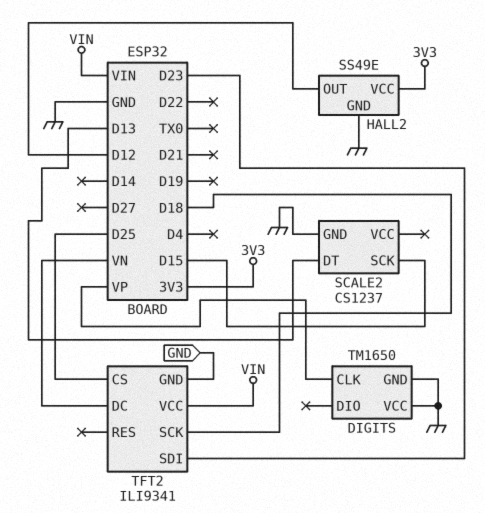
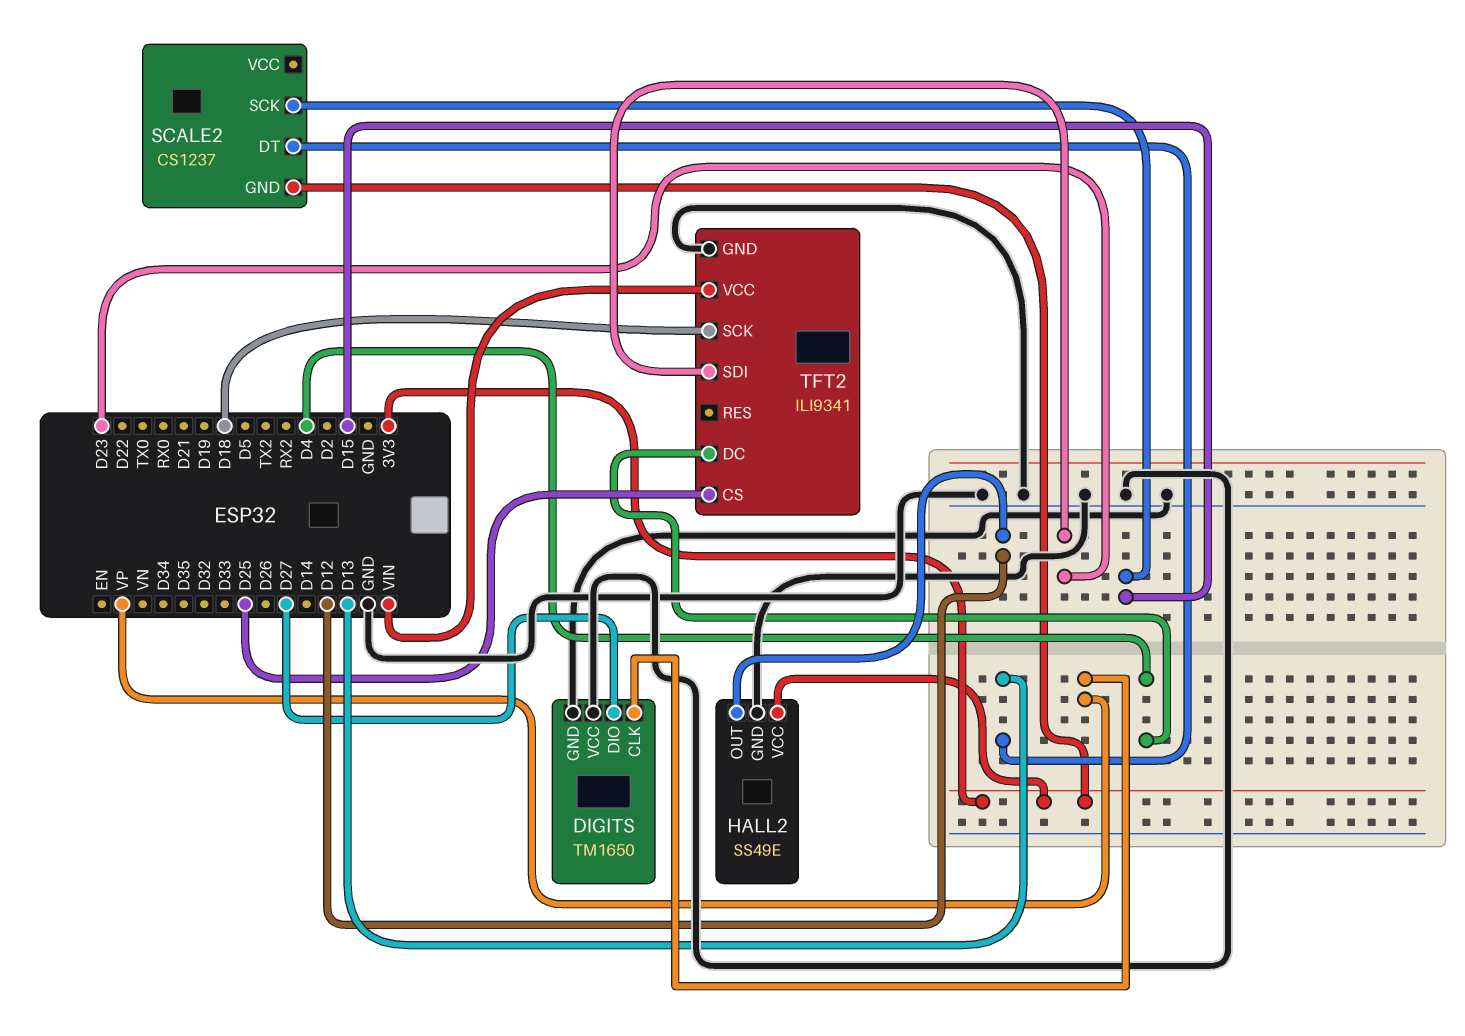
DIGITS pin DIO: none -> D27
SCALE2 pin GND: GND -> 3V3
TFT2 pin DC: VN -> D4

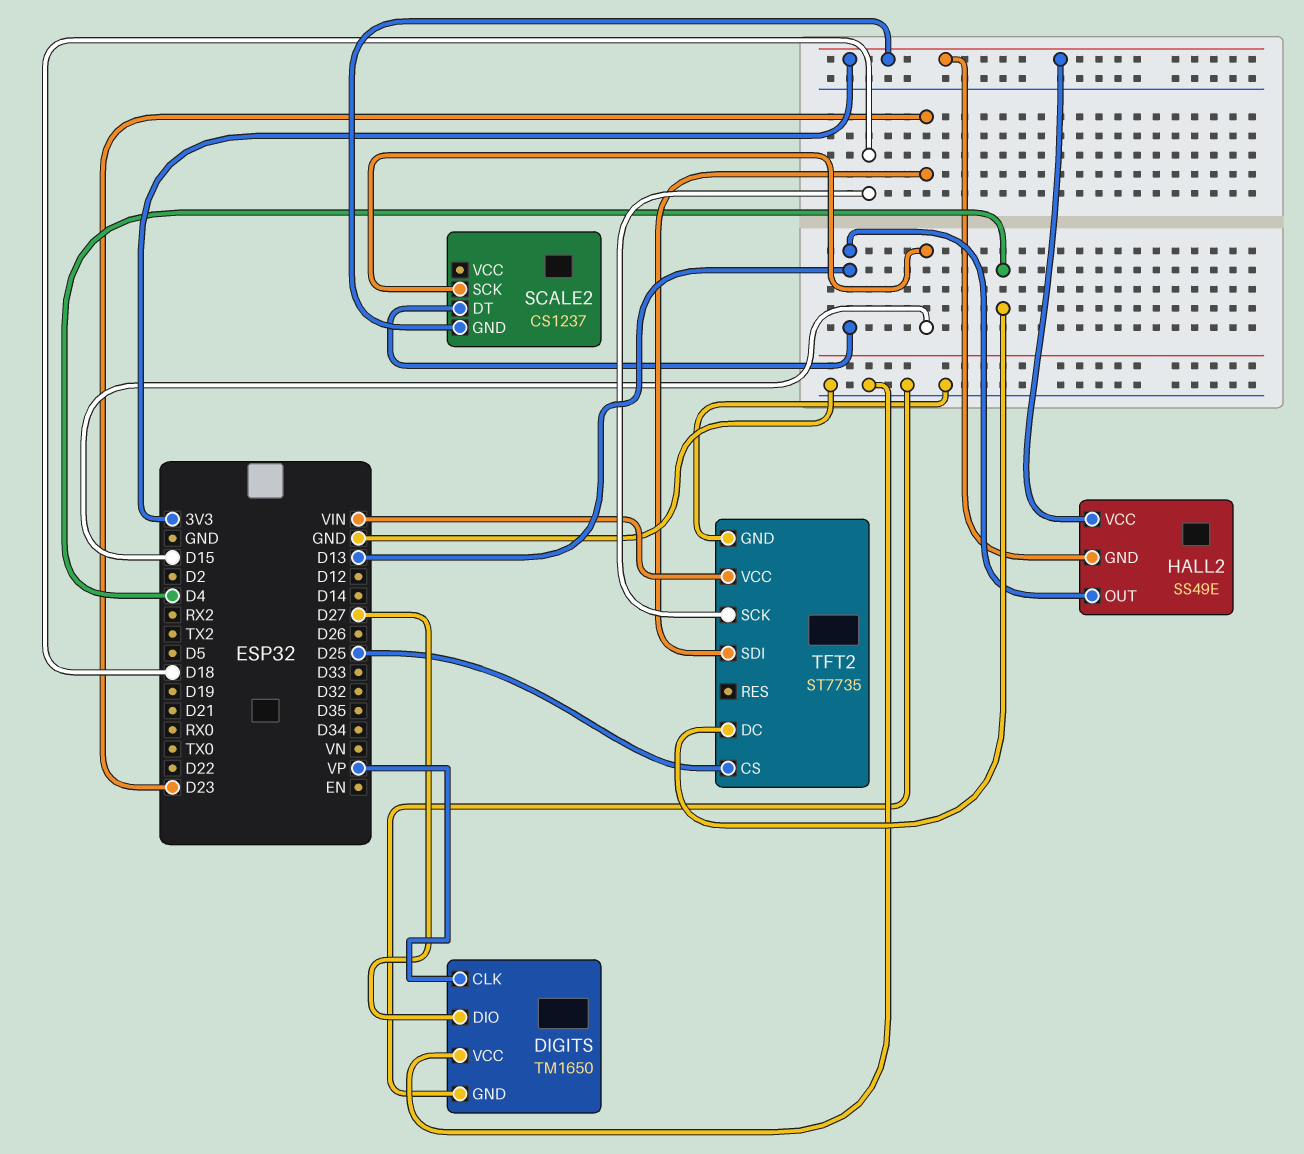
HALL2 pin GND: GND -> 3V3
HALL2 pin OUT: D12 -> D13
TFT2: ILI9341 -> ST7735

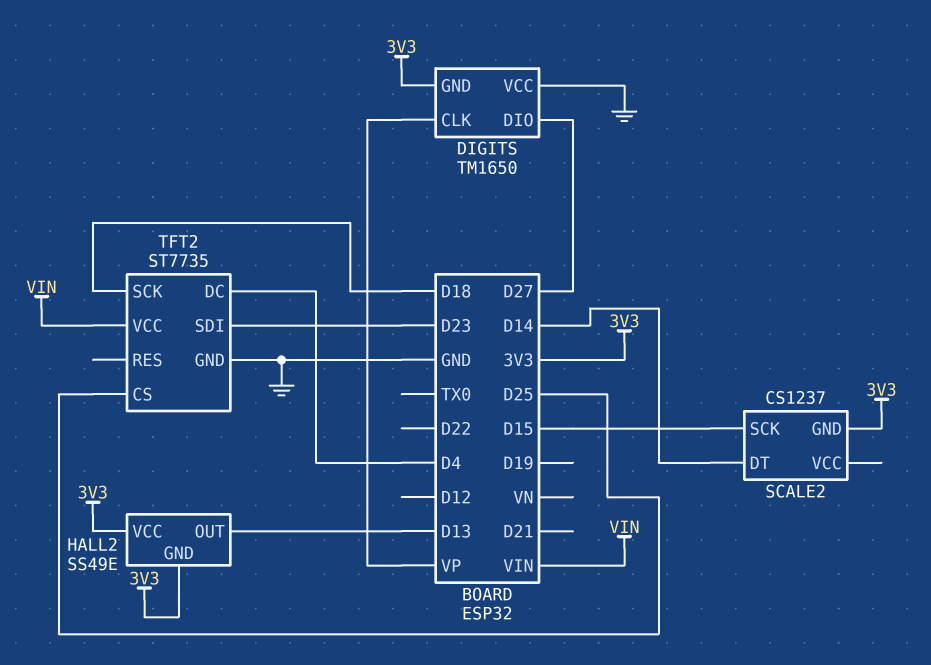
DIGITS pin GND: GND -> 3V3
SCALE2 pin DT: D13 -> D14

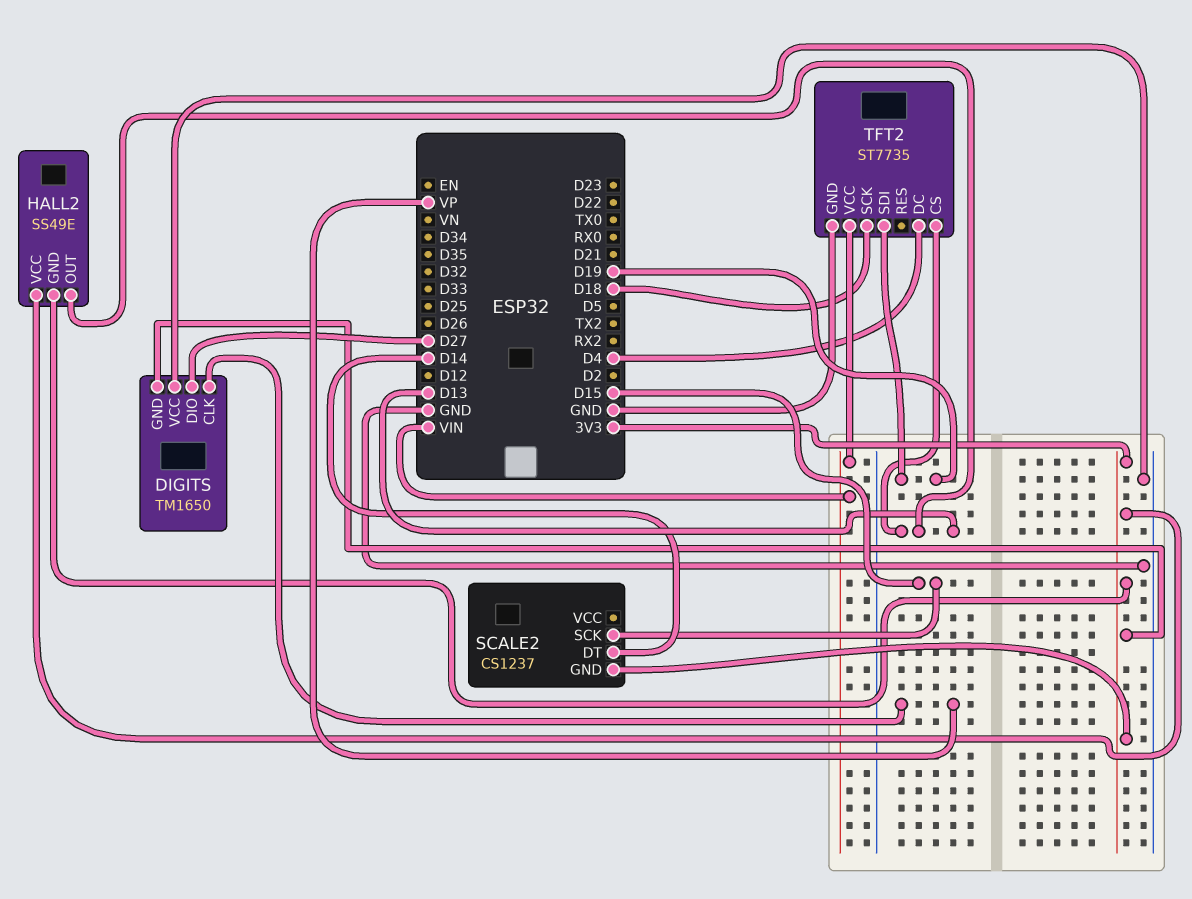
TFT2 pin CS: D25 -> D13
TFT2 pin SDI: D23 -> D19

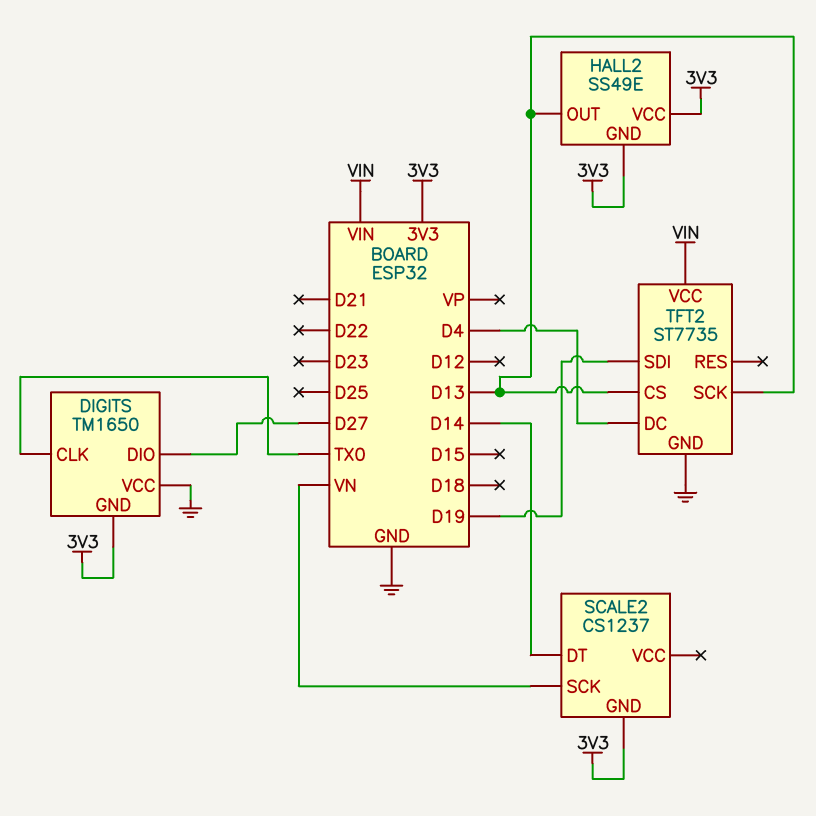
DIGITS pin CLK: VP -> TX0
SCALE2 pin SCK: D15 -> VN
TFT2 pin SCK: D18 -> D13

